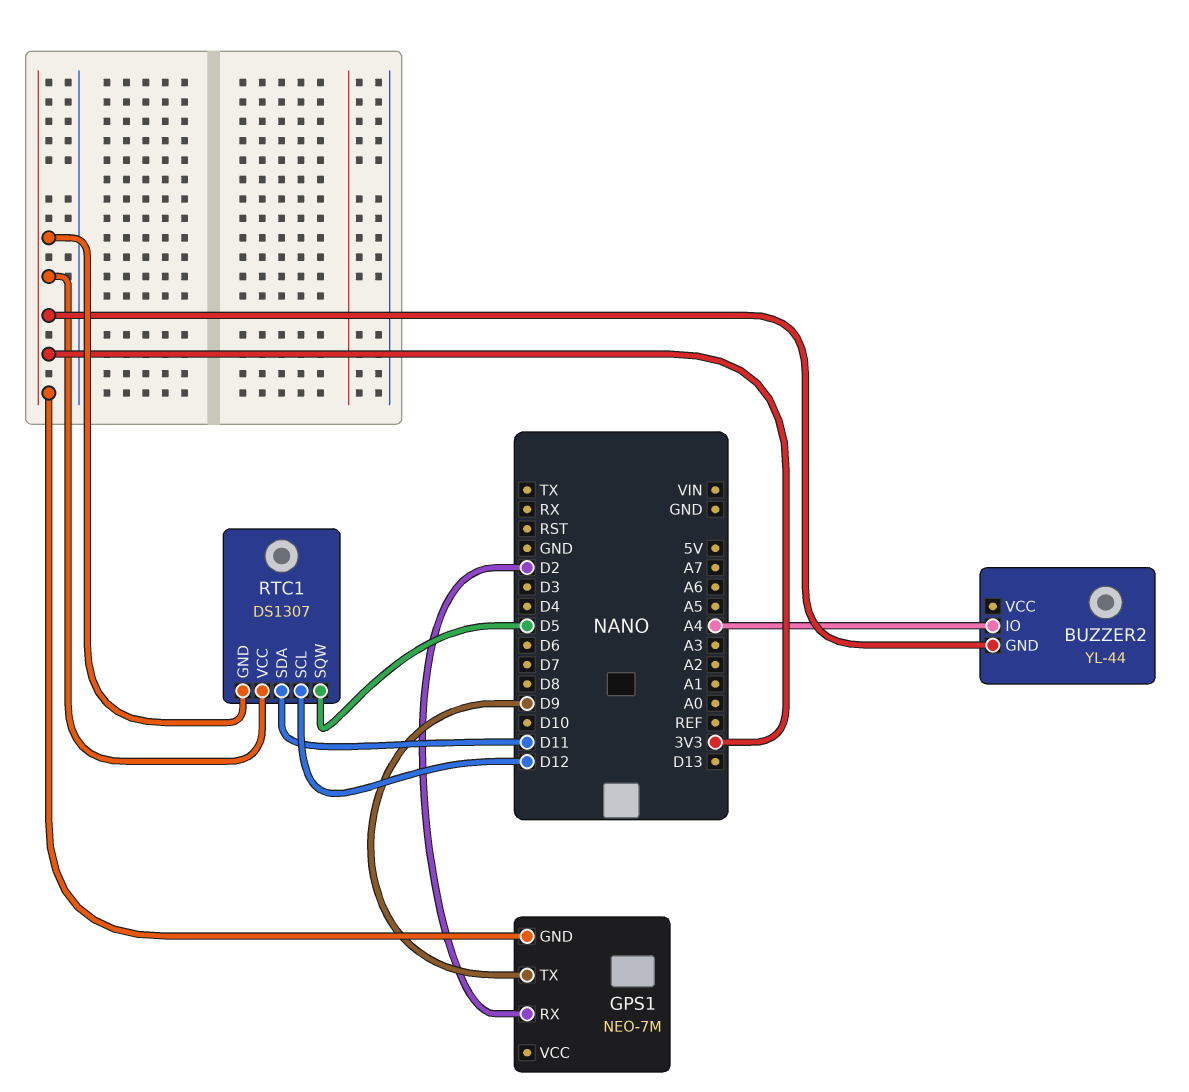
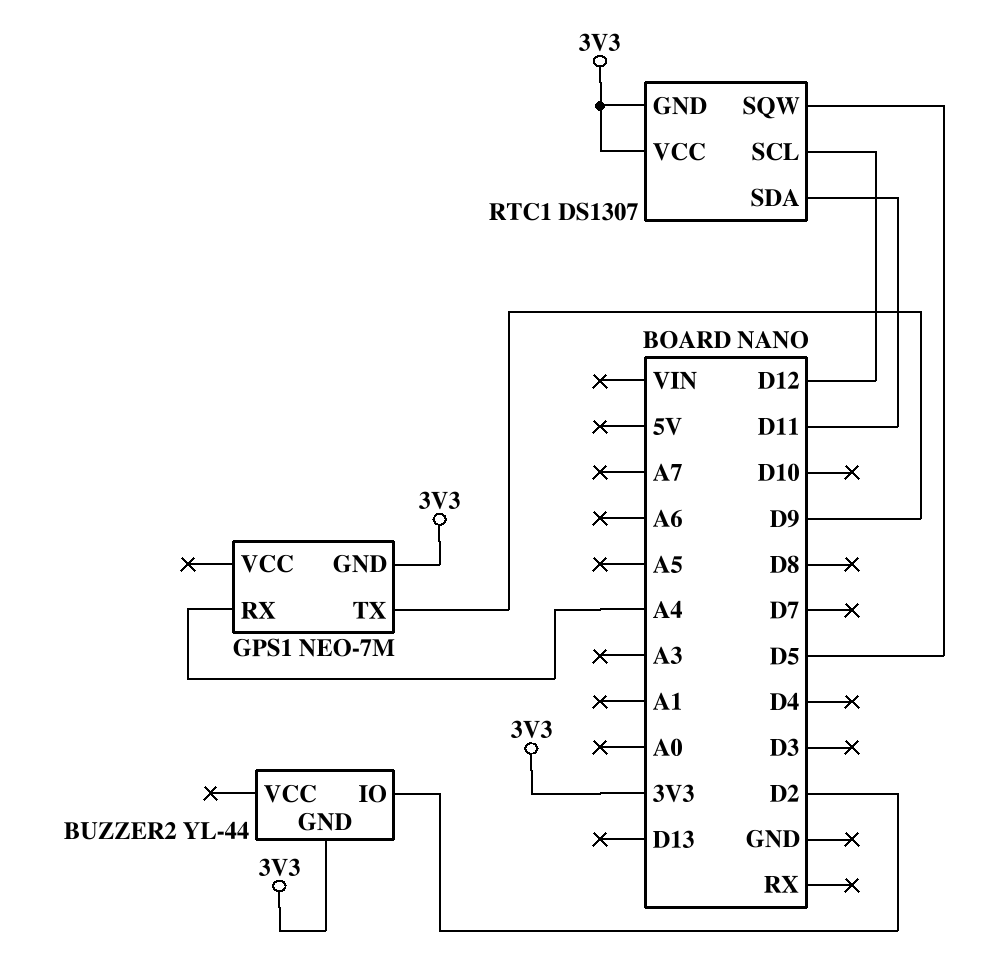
BUZZER2 pin IO: A4 -> D2
GPS1 pin RX: D2 -> A4

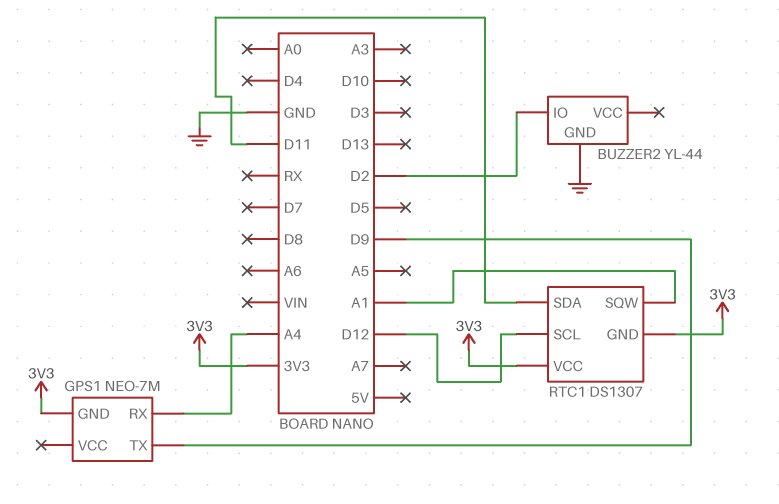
BUZZER2 pin GND: 3V3 -> GND
RTC1 pin SQW: D5 -> A1

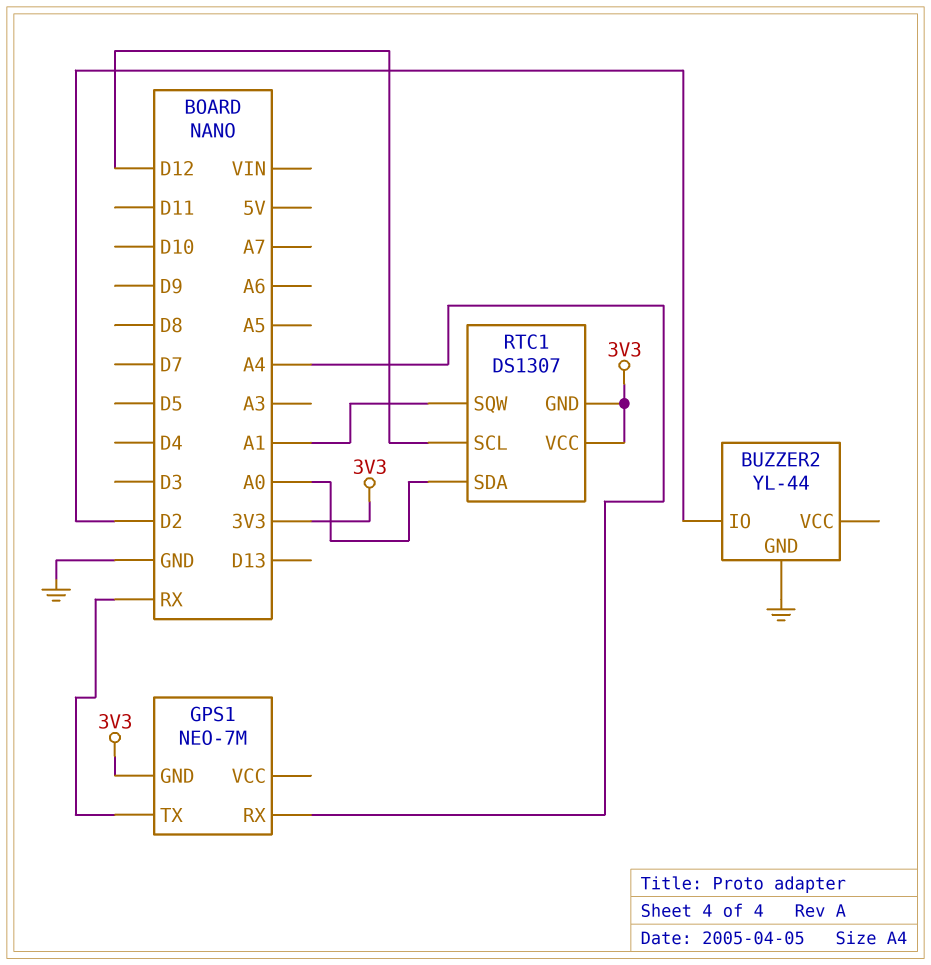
GPS1 pin TX: D9 -> RX
RTC1 pin SDA: D11 -> A0

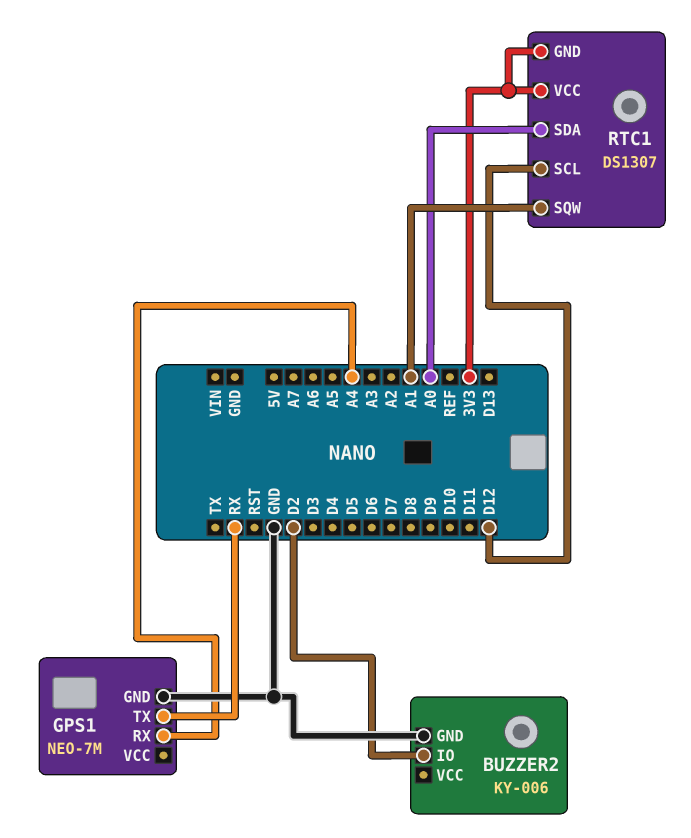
BUZZER2: YL-44 -> KY-006
GPS1 pin GND: 3V3 -> GND

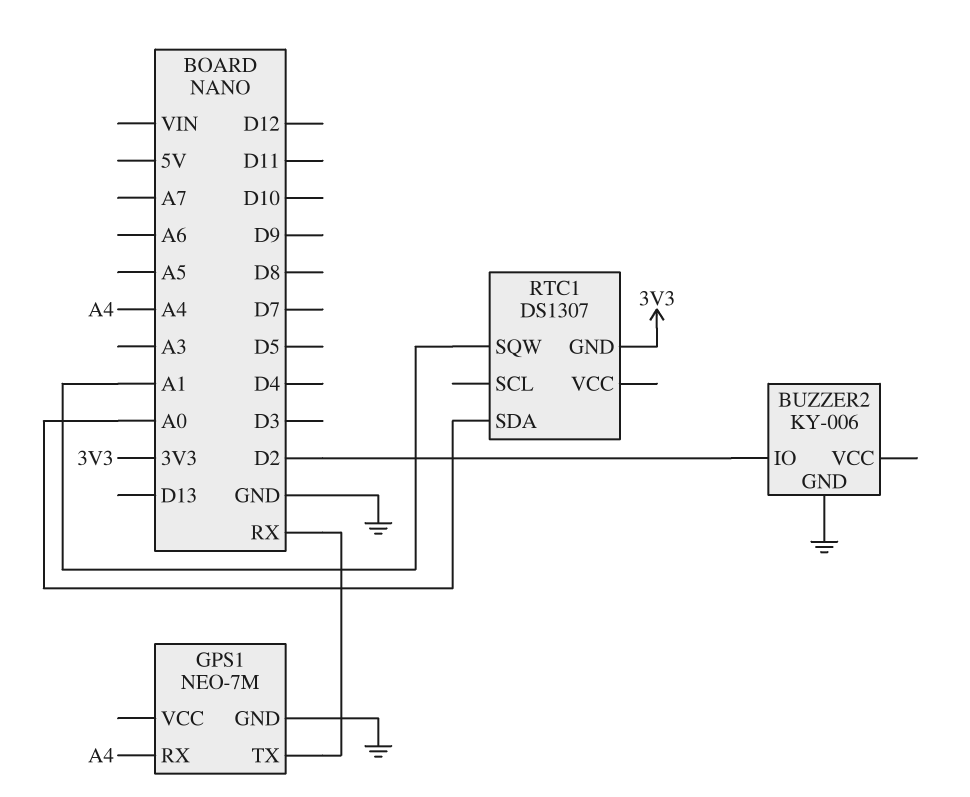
RTC1 pin SCL: D12 -> none
RTC1 pin VCC: 3V3 -> none

